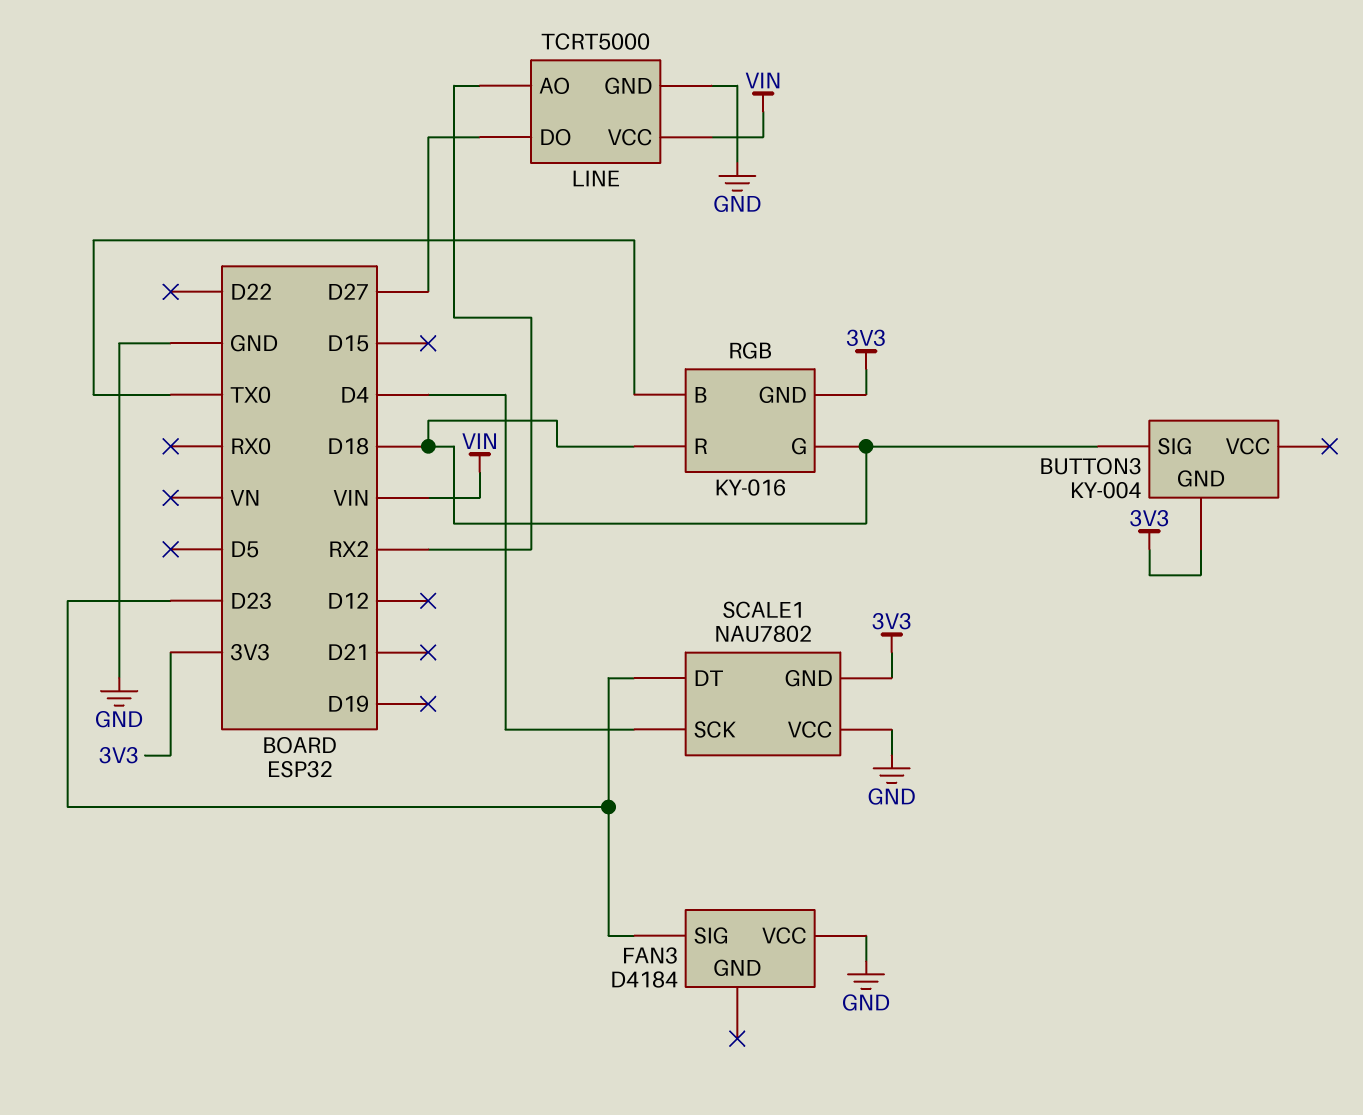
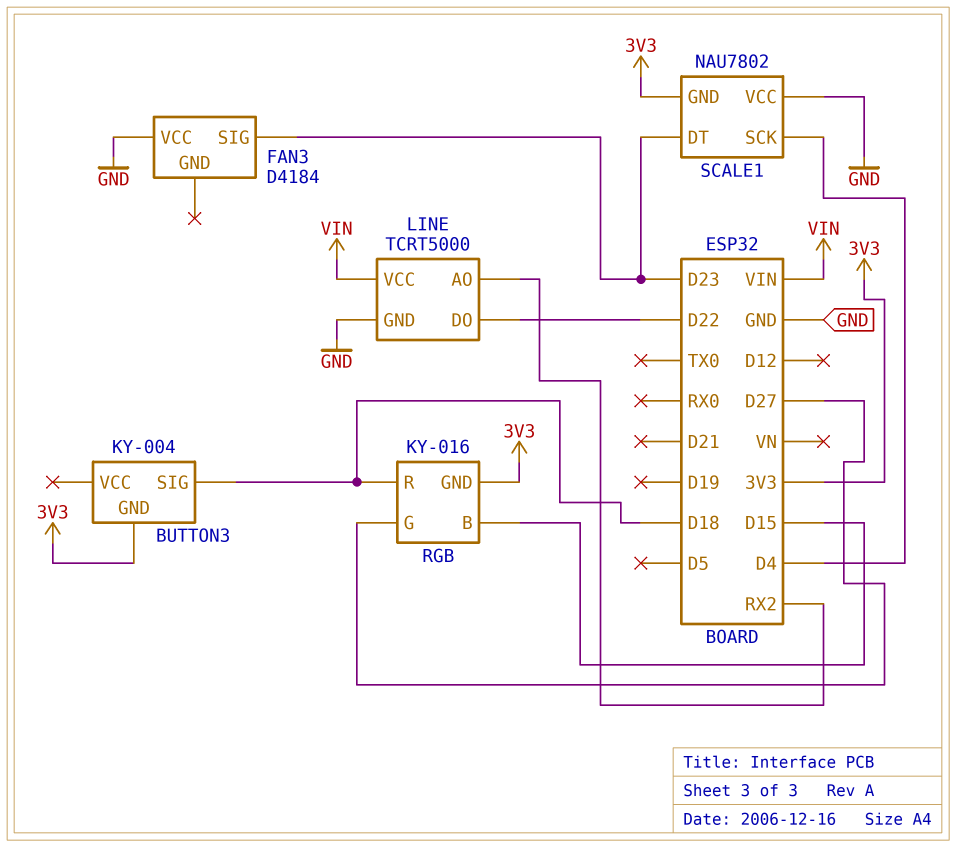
LINE pin DO: D27 -> D22
RGB pin B: TX0 -> D15
RGB pin G: D18 -> D27

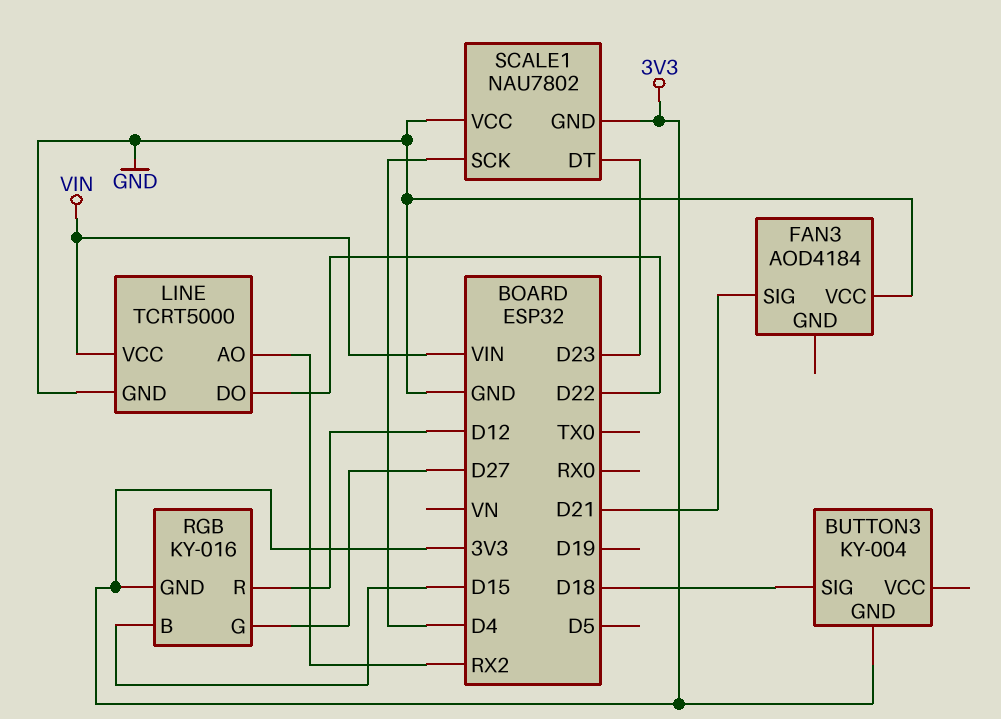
FAN3: D4184 -> AOD4184
FAN3 pin SIG: D23 -> D21
RGB pin R: D18 -> D12

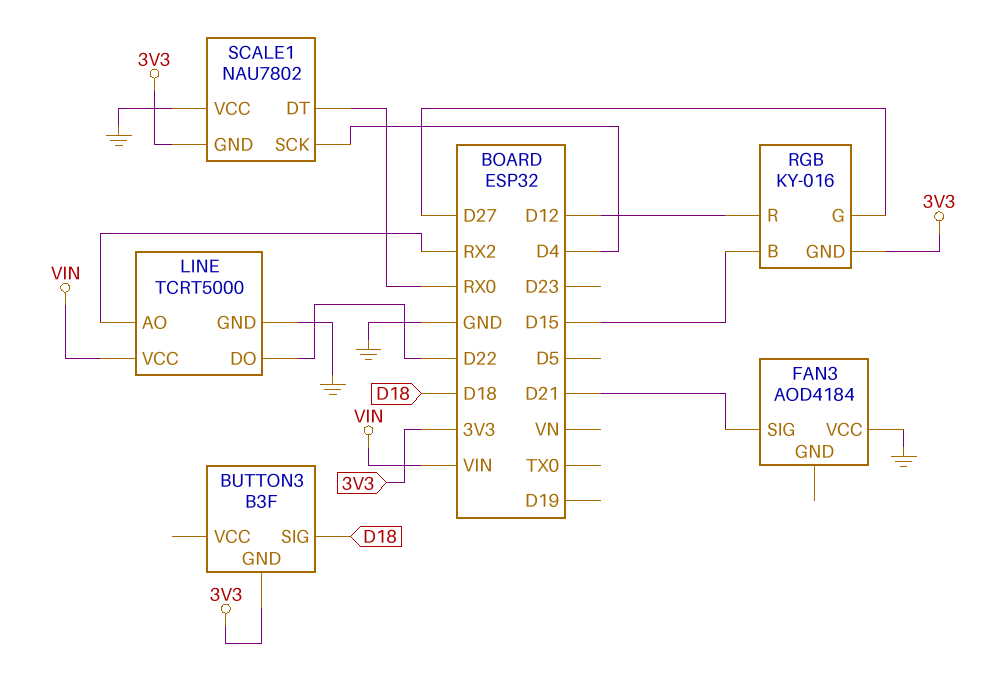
BUTTON3: KY-004 -> B3F
SCALE1 pin DT: D23 -> RX0

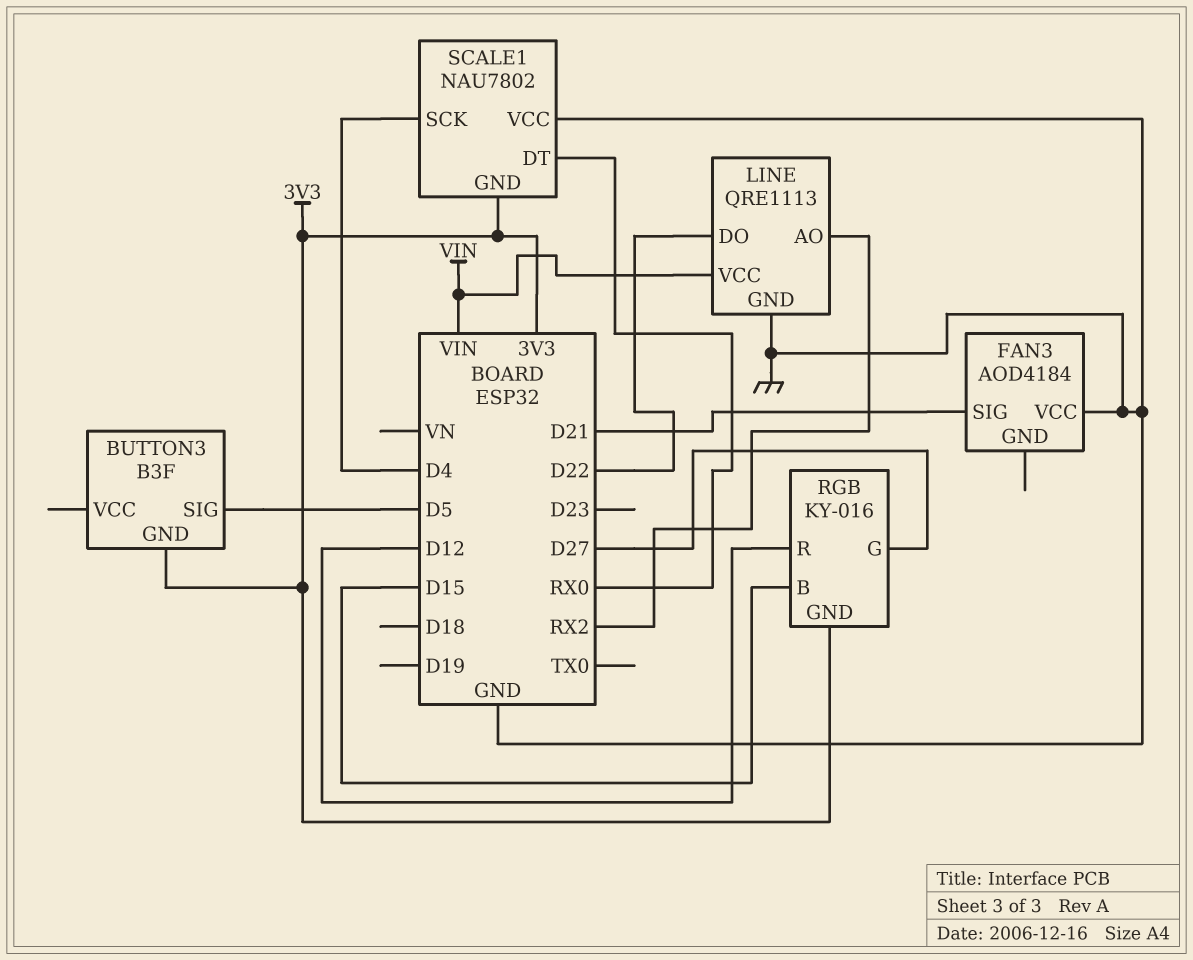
BUTTON3 pin SIG: D18 -> D5
LINE: TCRT5000 -> QRE1113

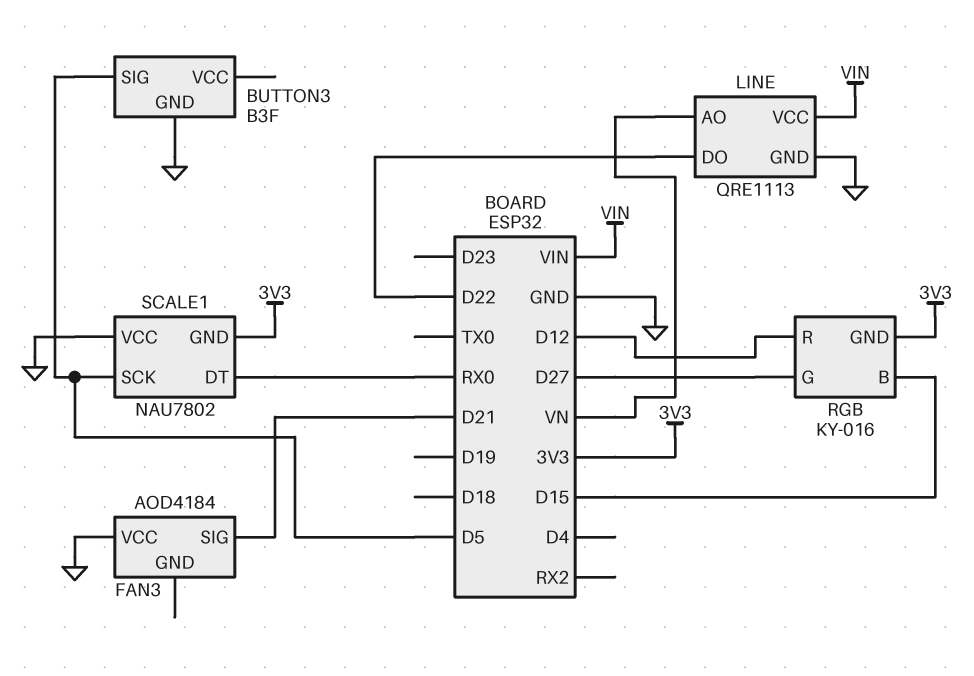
BUTTON3 pin GND: 3V3 -> GND
LINE pin AO: RX2 -> VN
SCALE1 pin SCK: D4 -> D5

